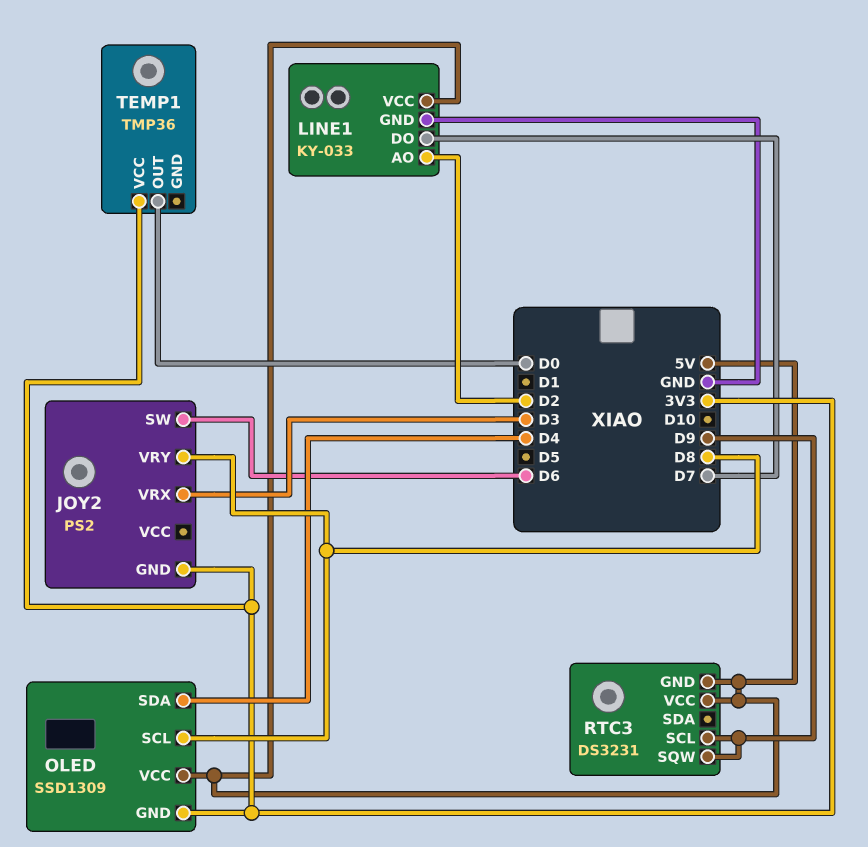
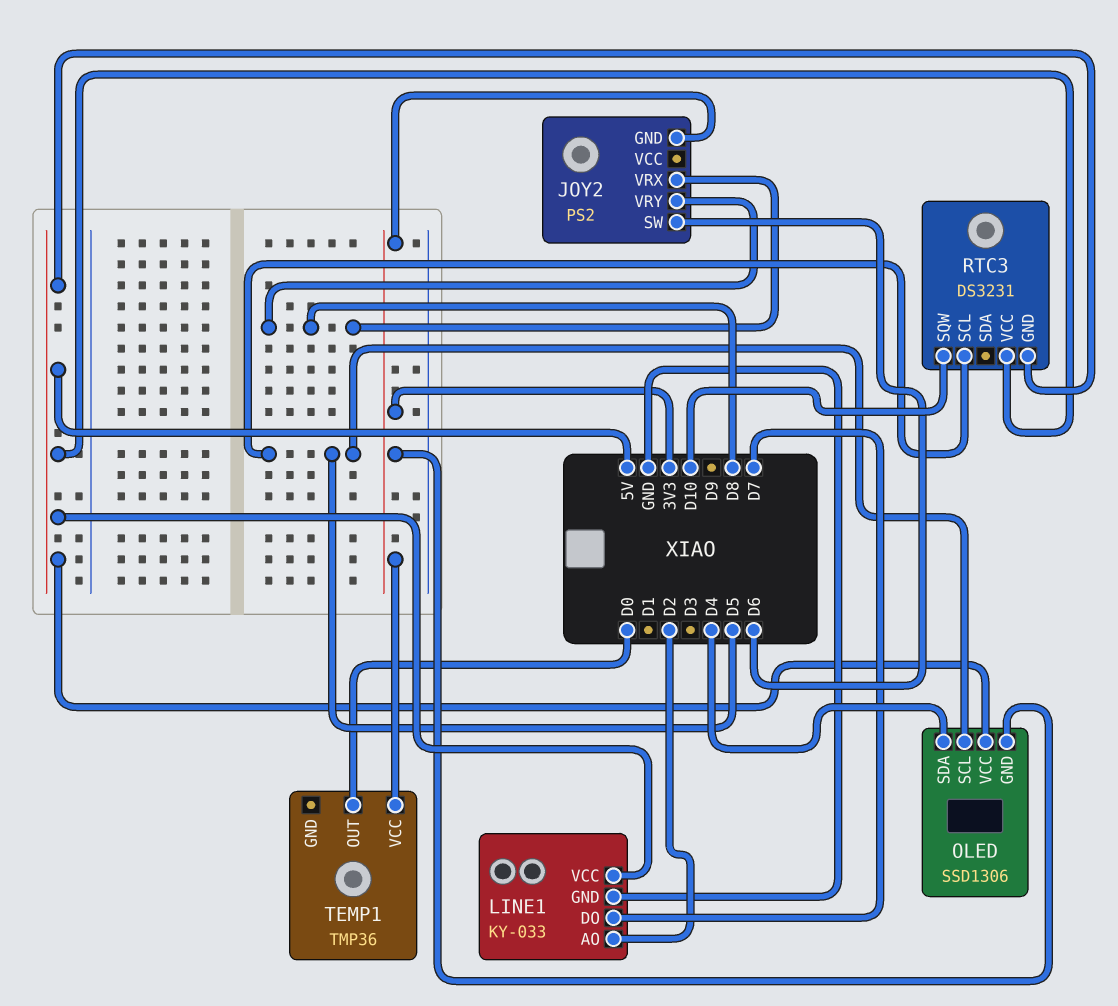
JOY2 pin VRX: D3 -> D8
OLED: SSD1309 -> SSD1306
OLED pin SCL: D8 -> D5
RTC3 pin SCL: D9 -> D5
RTC3 pin SQW: D9 -> D10

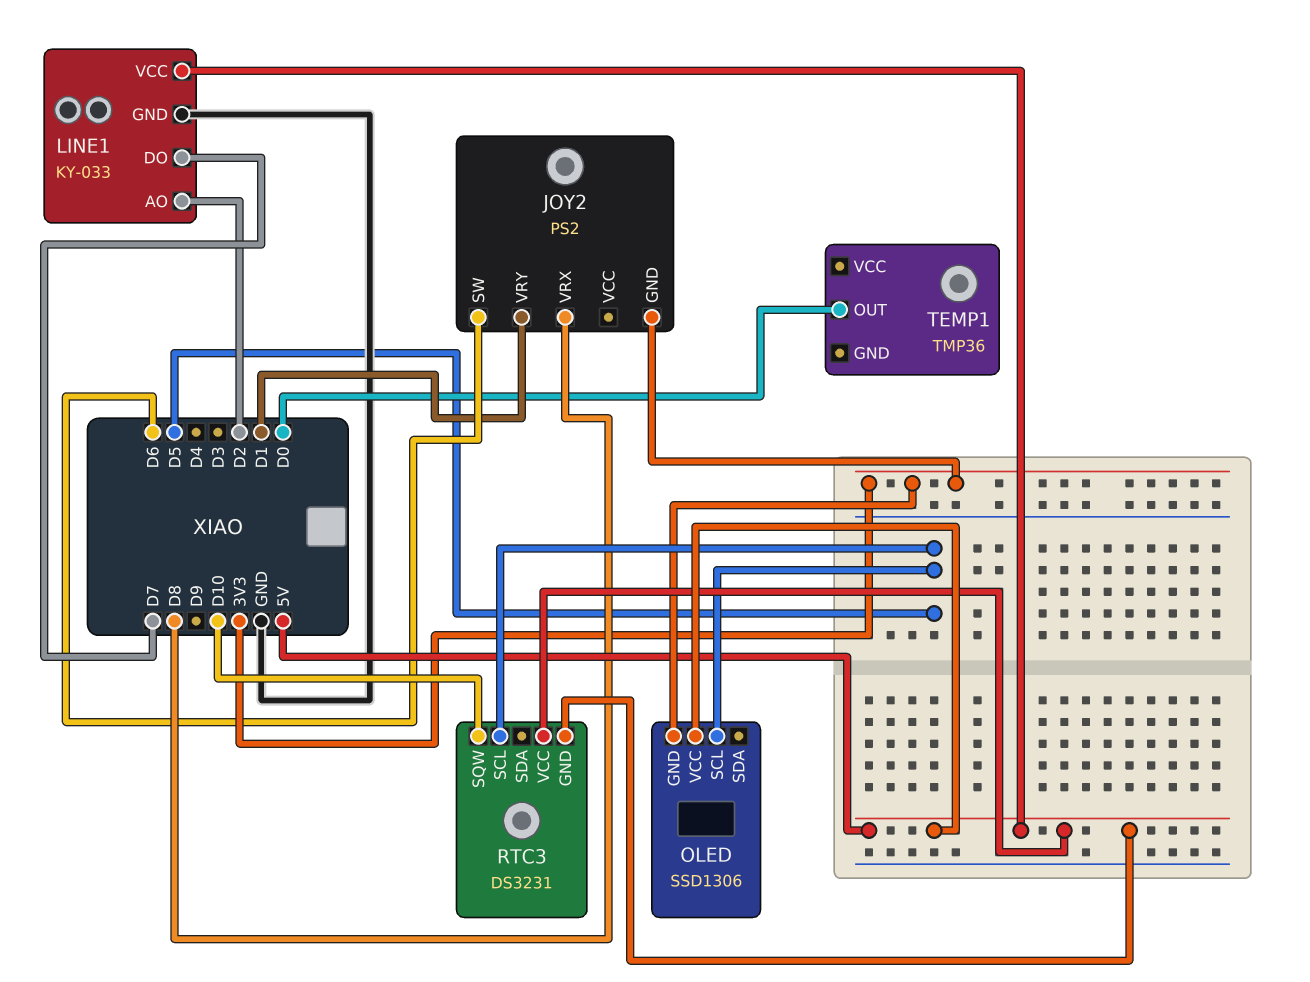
JOY2 pin VRY: D8 -> D1
OLED pin SDA: D4 -> none
TEMP1 pin VCC: 3V3 -> none

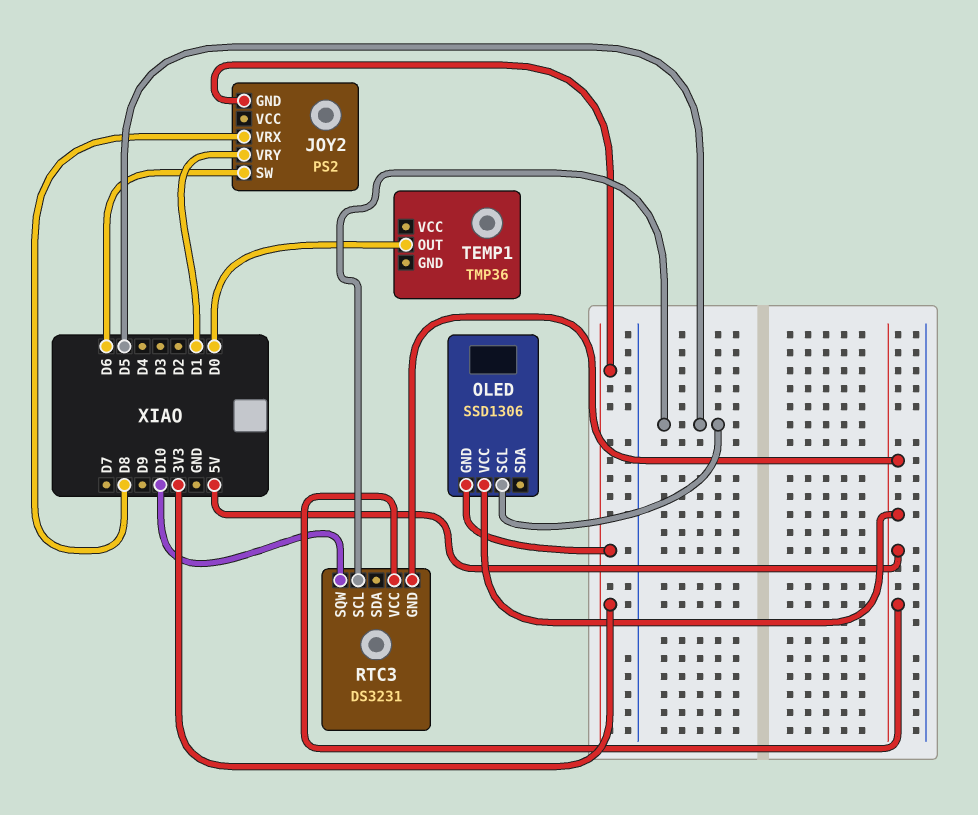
LINE1: KY-033 -> none
LINE1 pin AO: D2 -> none
LINE1 pin DO: D7 -> none
LINE1 pin GND: GND -> none
LINE1 pin VCC: 5V -> none

